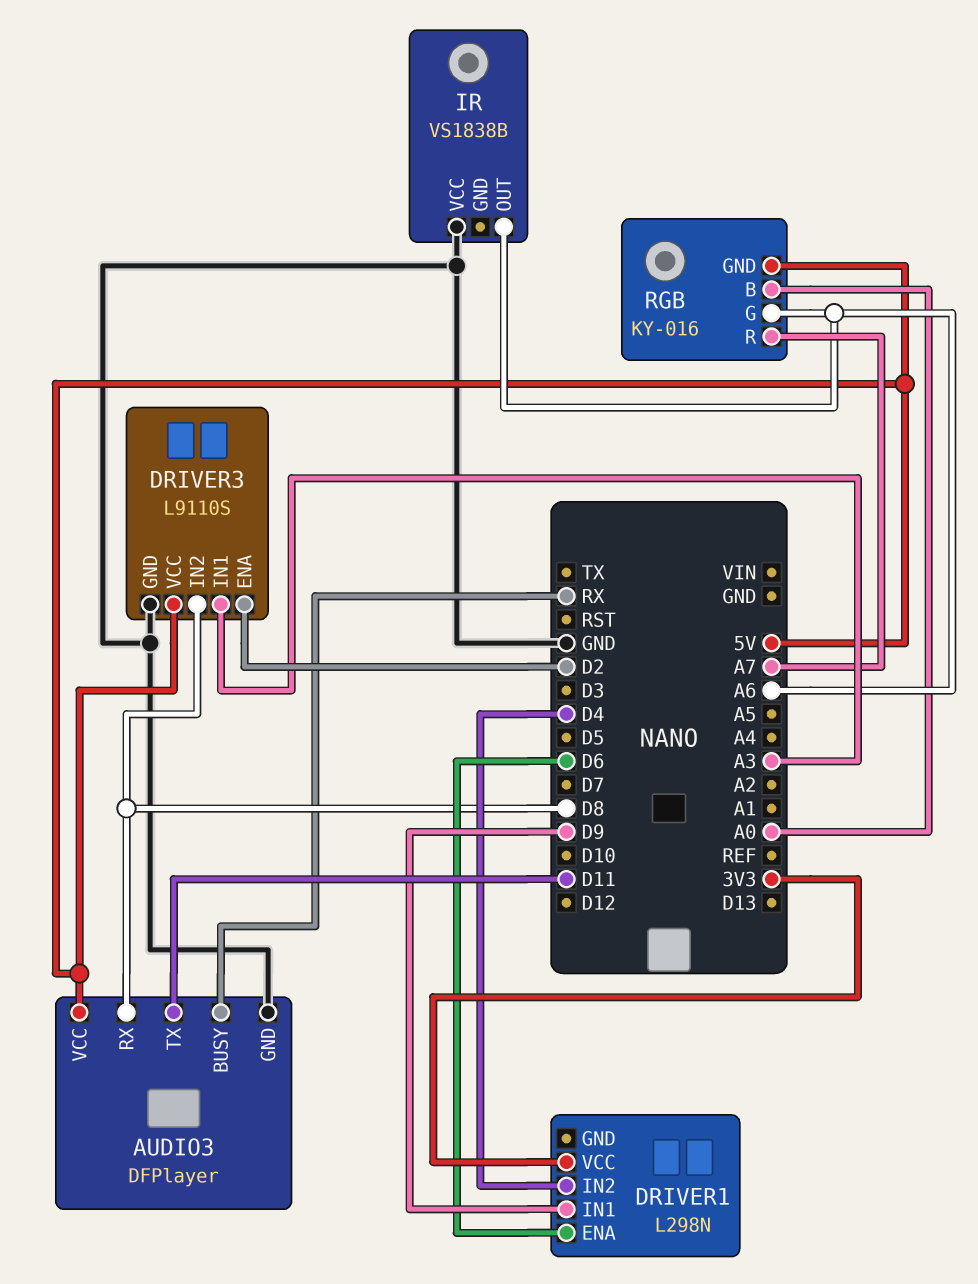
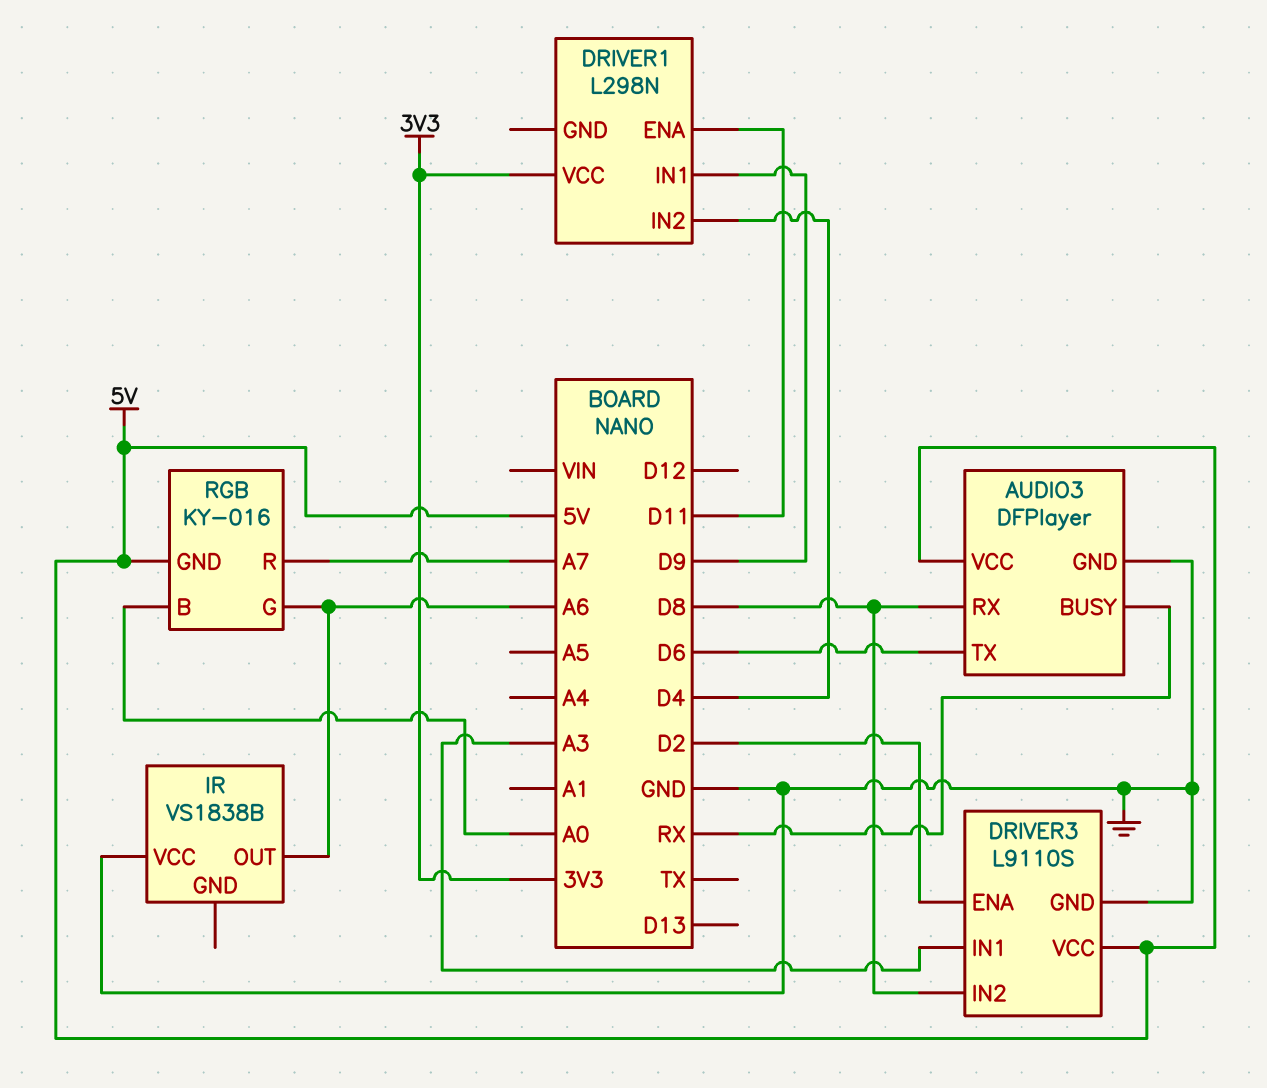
AUDIO3 pin TX: D11 -> D6
DRIVER1 pin ENA: D6 -> D11

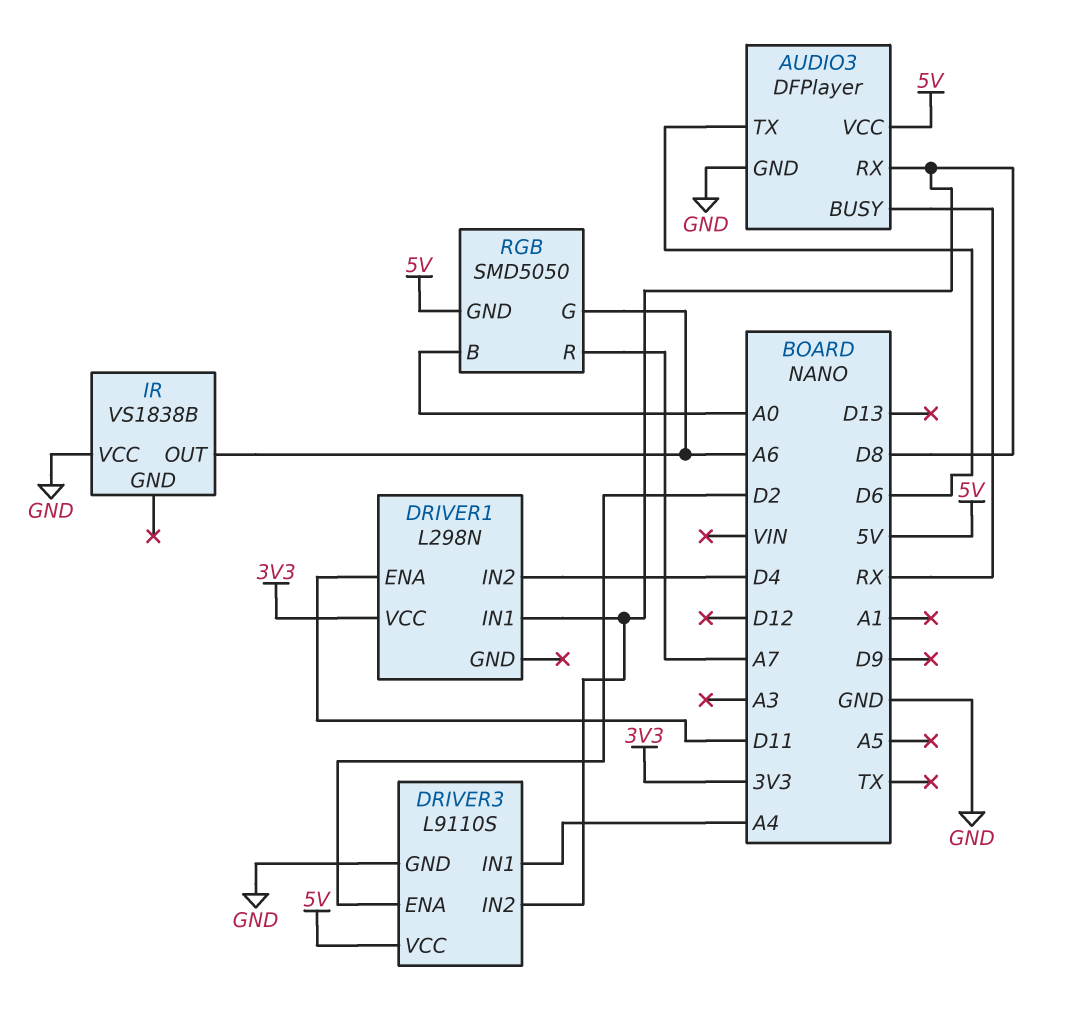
DRIVER1 pin IN1: D9 -> D8
DRIVER3 pin IN1: A3 -> A4
RGB: KY-016 -> SMD5050

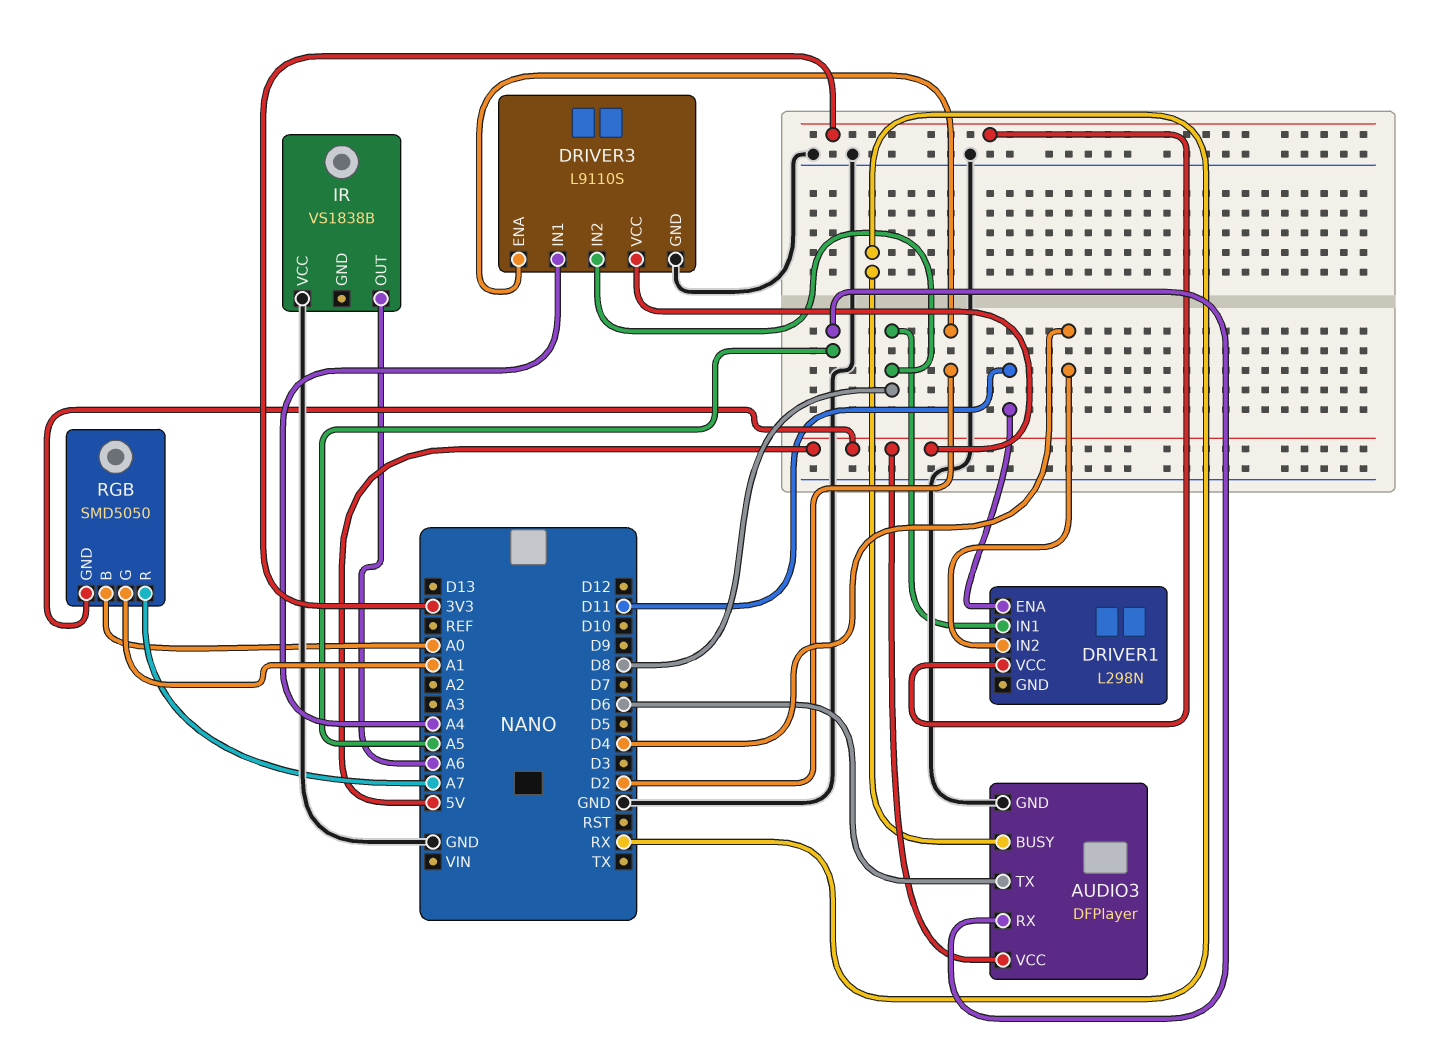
AUDIO3 pin RX: D8 -> A5
RGB pin G: A6 -> A1

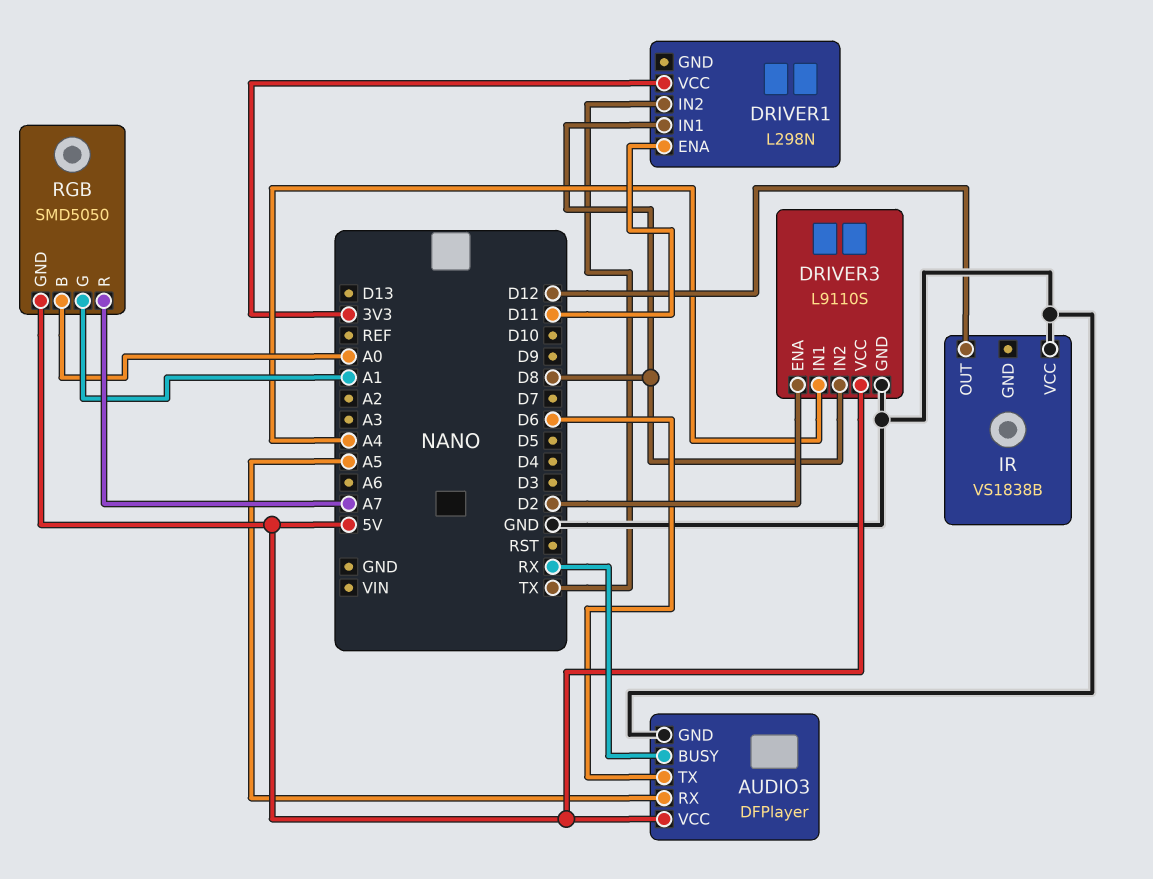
DRIVER1 pin IN2: D4 -> TX
IR pin OUT: A6 -> D12

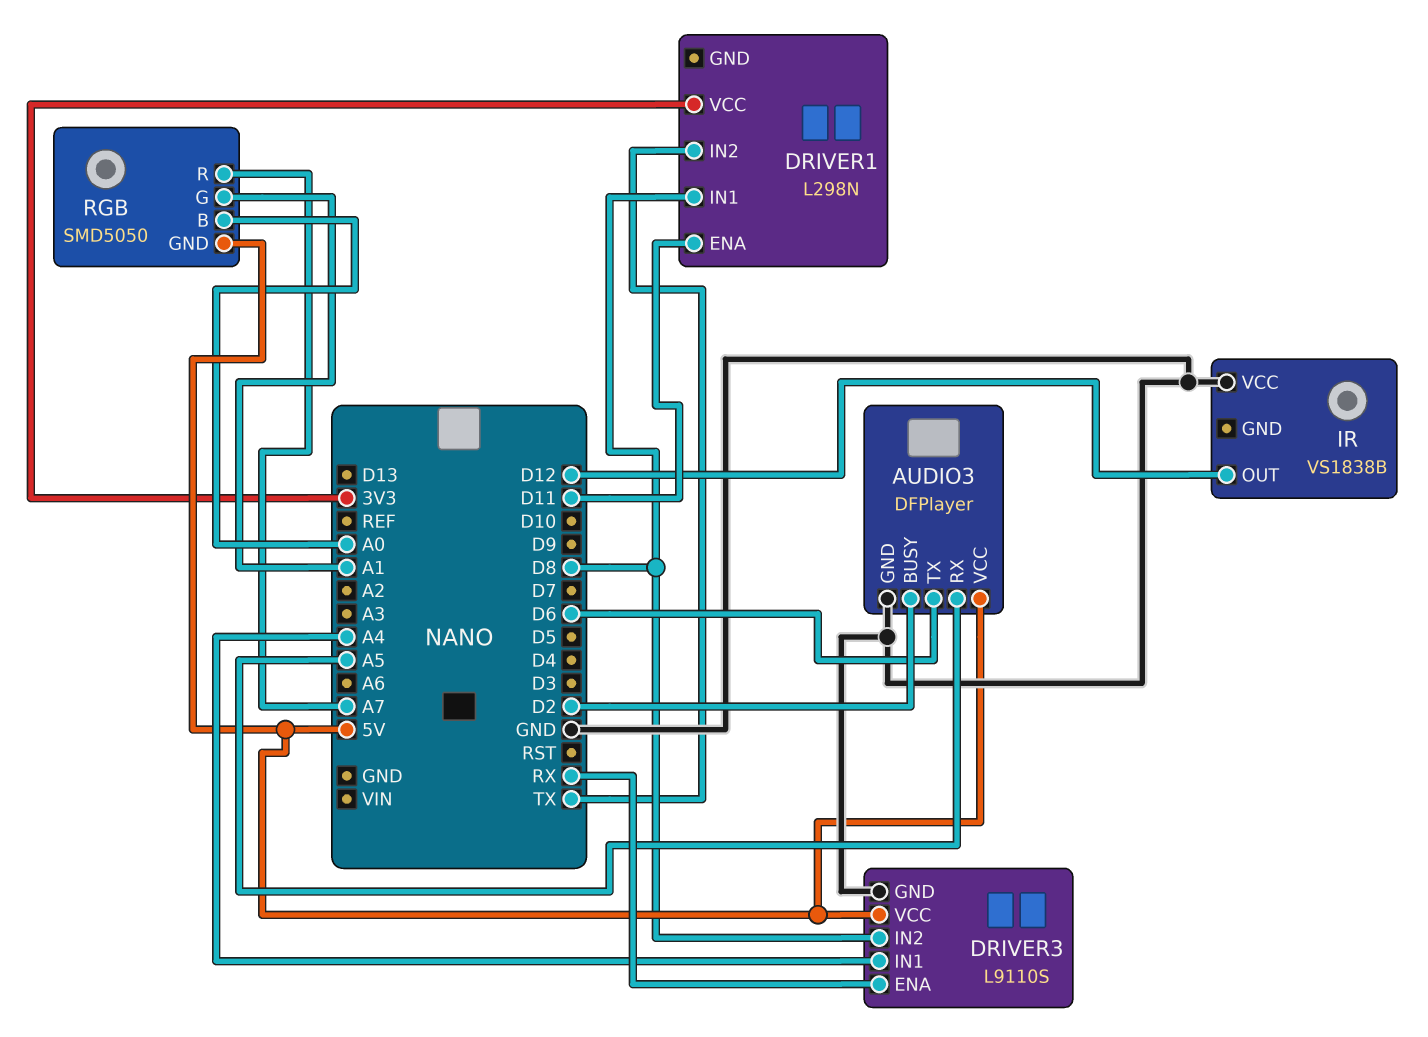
AUDIO3 pin BUSY: RX -> D2
DRIVER3 pin ENA: D2 -> RX

